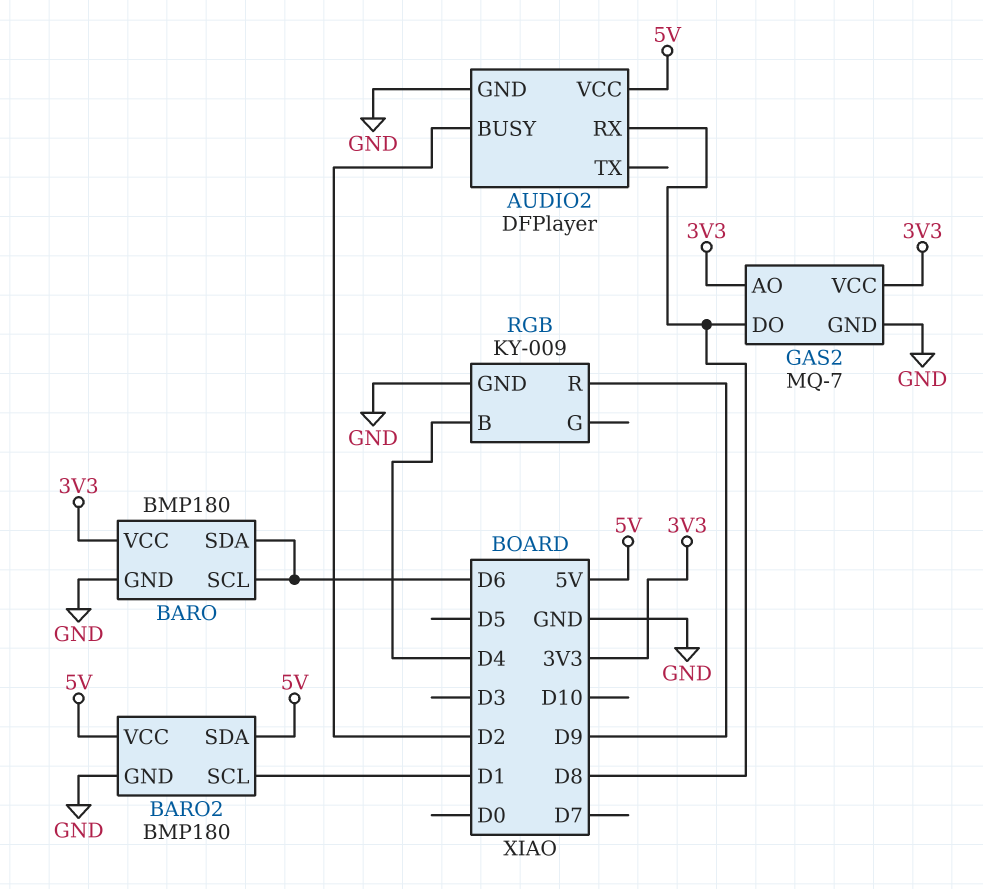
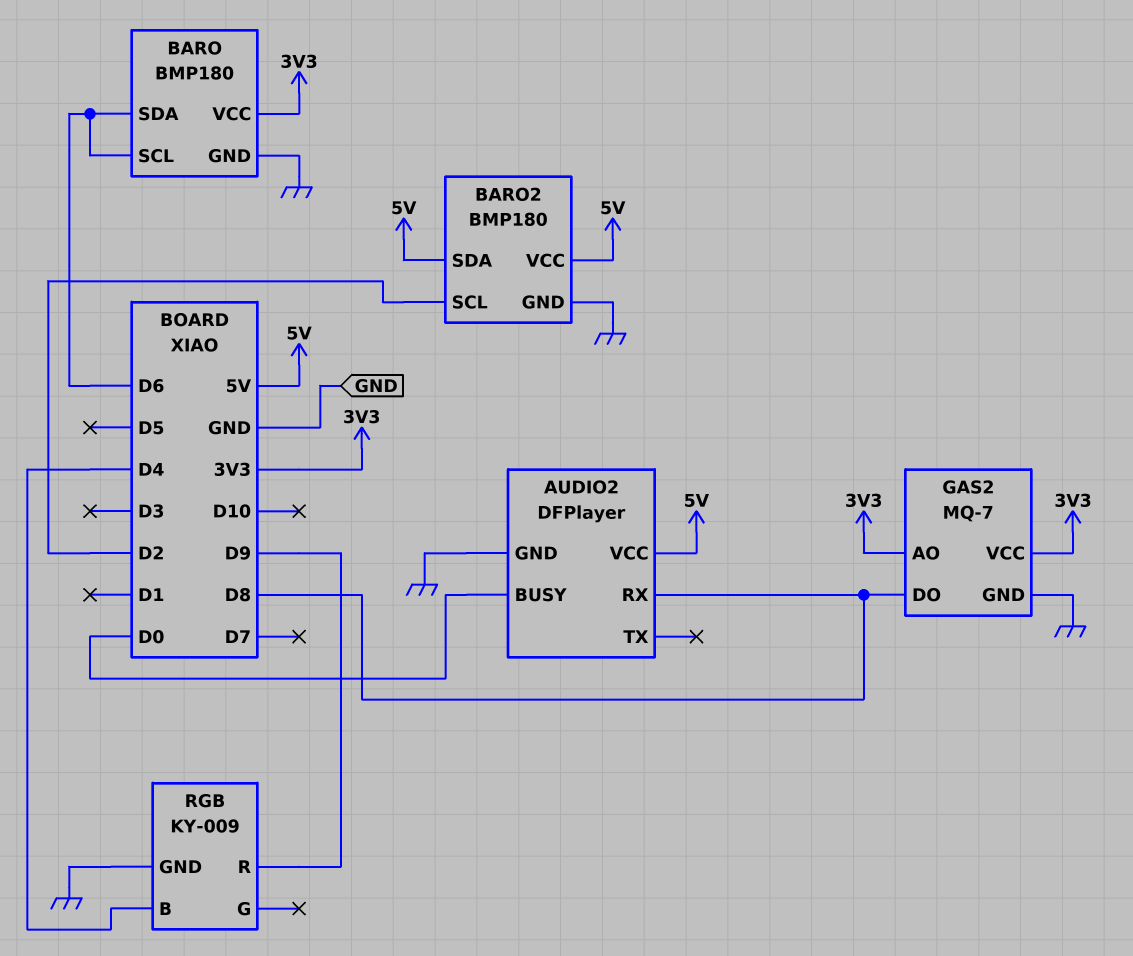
AUDIO2 pin BUSY: D2 -> D0
BARO2 pin SCL: D1 -> D2

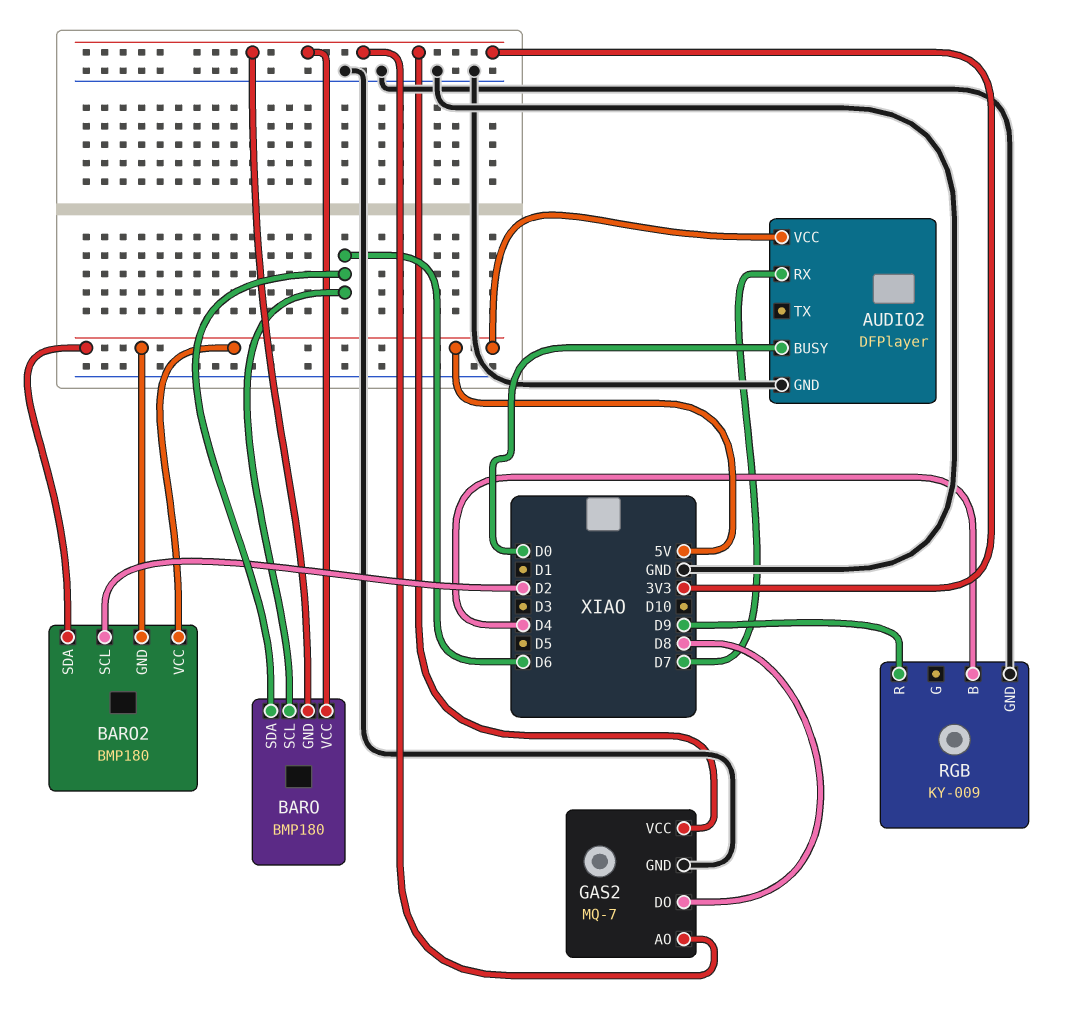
AUDIO2 pin RX: D8 -> D7
BARO pin GND: GND -> 3V3
BARO2 pin GND: GND -> 5V

